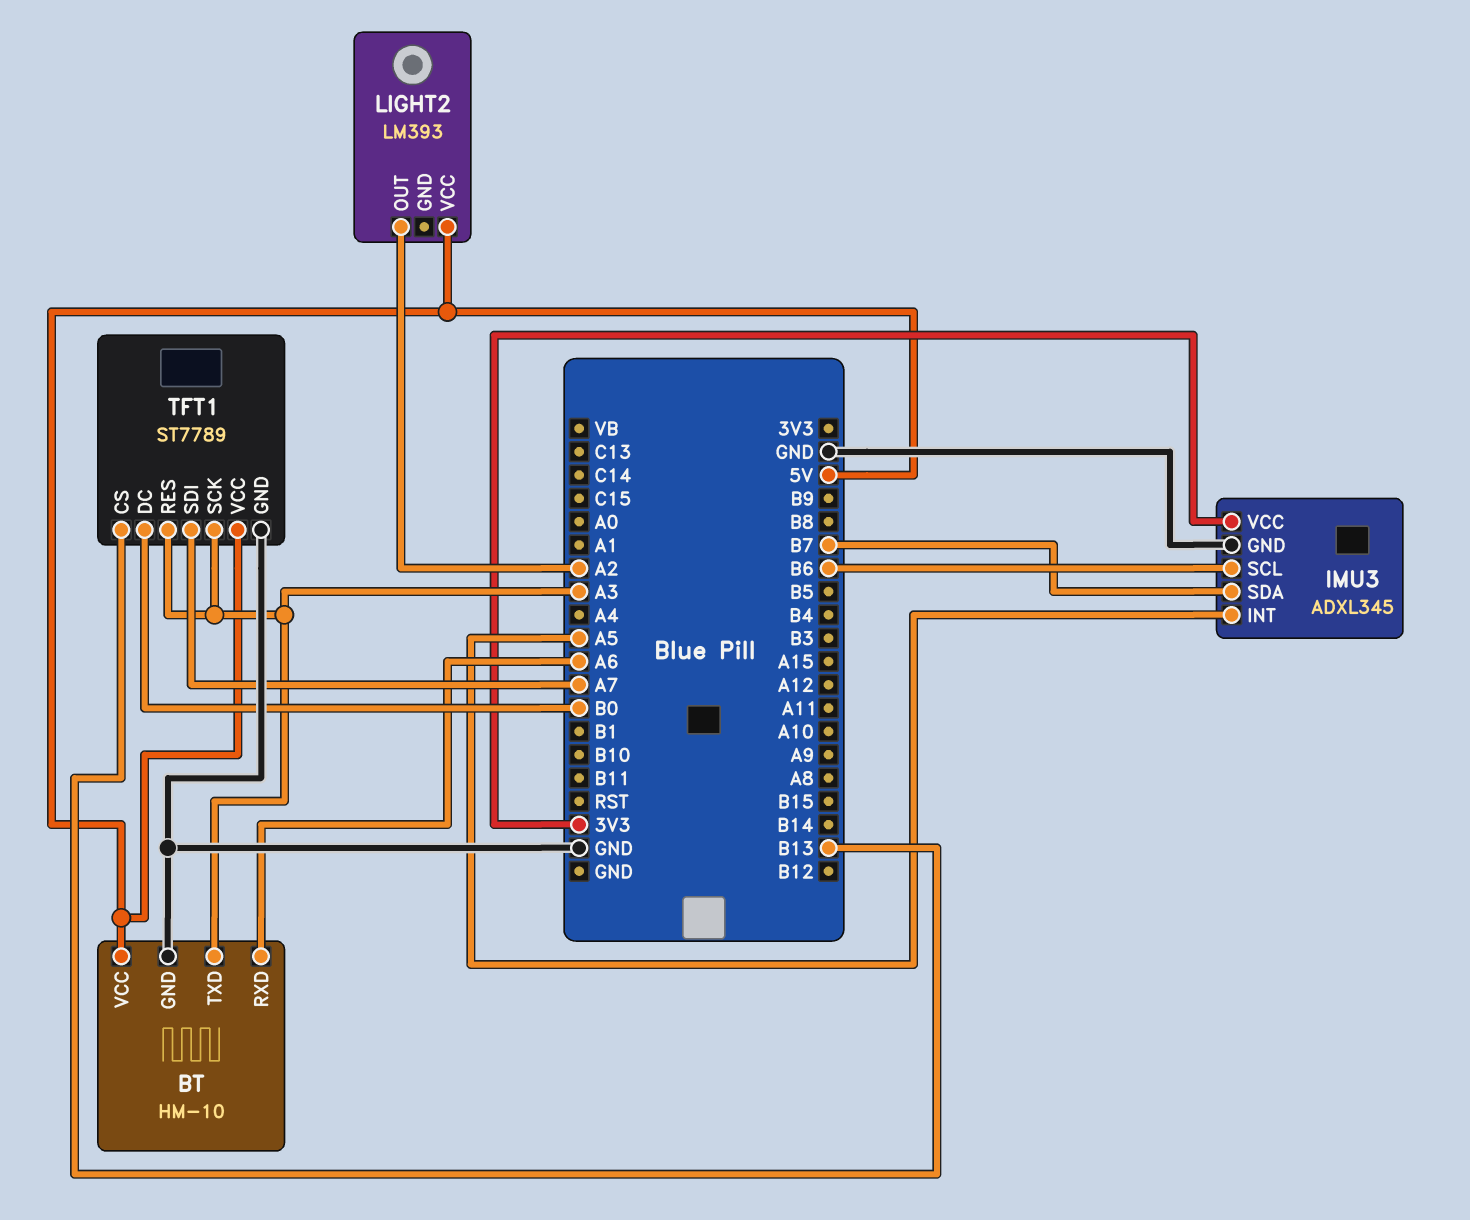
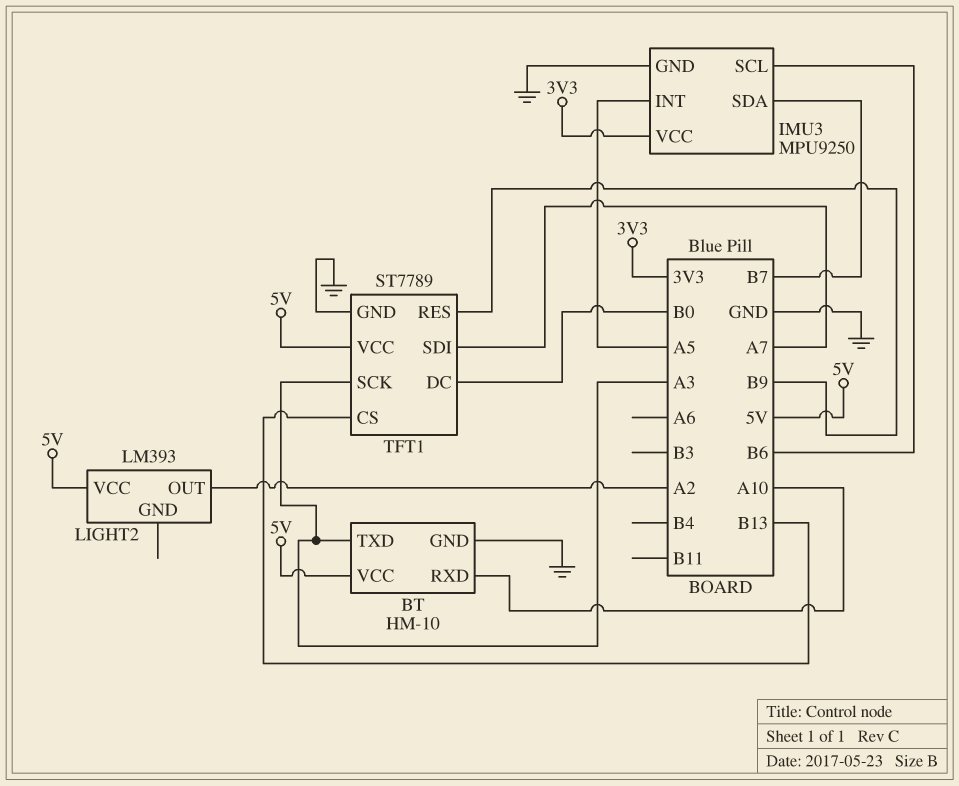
BT pin RXD: A6 -> A10
IMU3: ADXL345 -> MPU9250
TFT1 pin RES: A3 -> B9

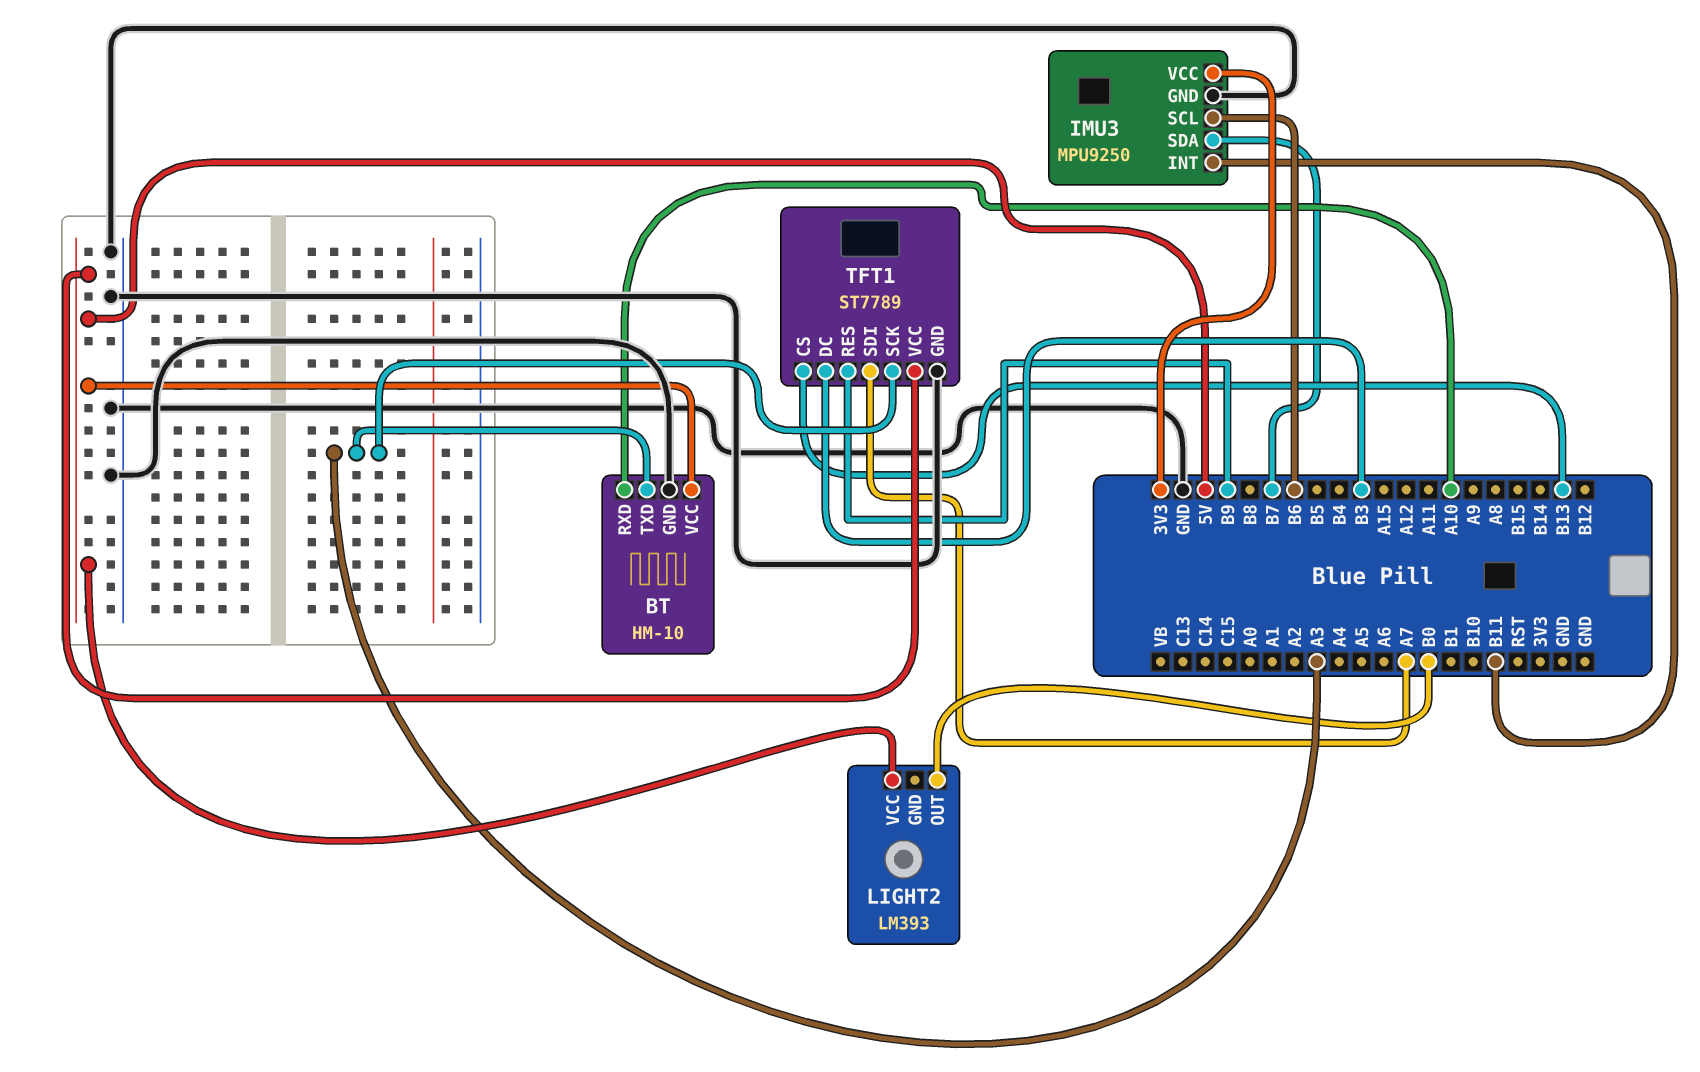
IMU3 pin INT: A5 -> B11
LIGHT2 pin OUT: A2 -> B0
TFT1 pin DC: B0 -> B3

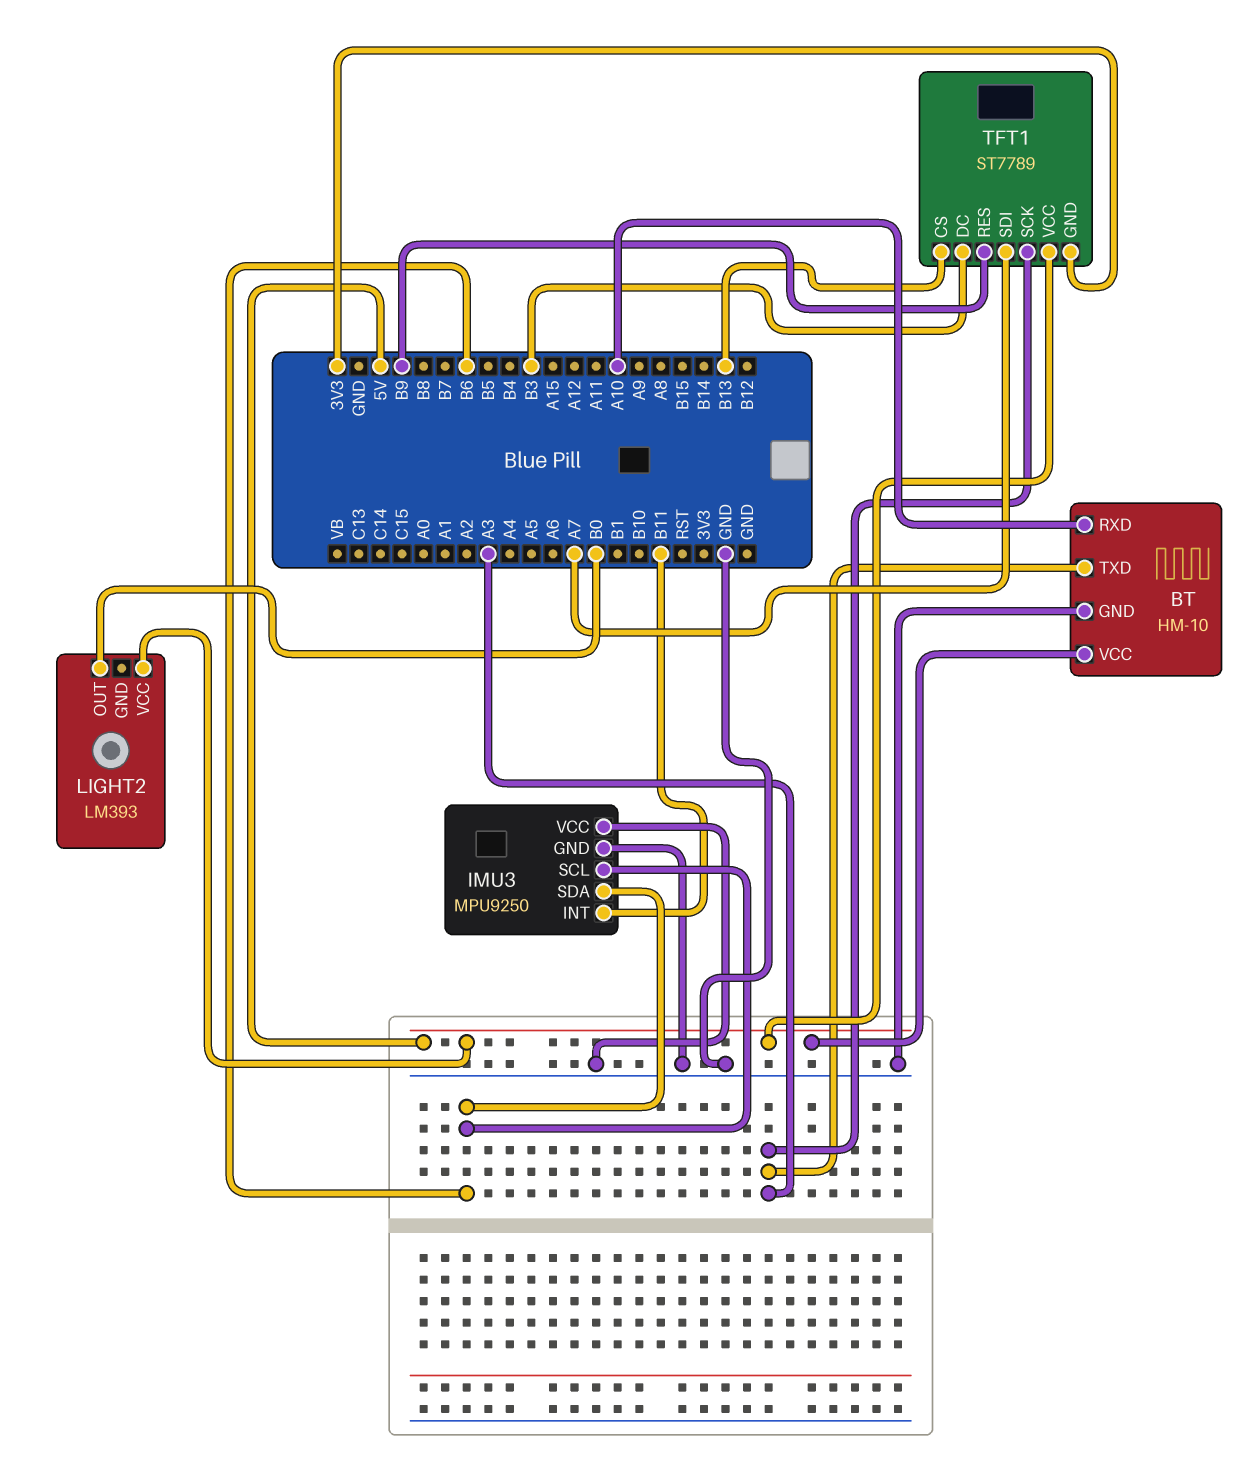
IMU3 pin SDA: B7 -> B6
IMU3 pin VCC: 3V3 -> GND
TFT1 pin GND: GND -> 3V3

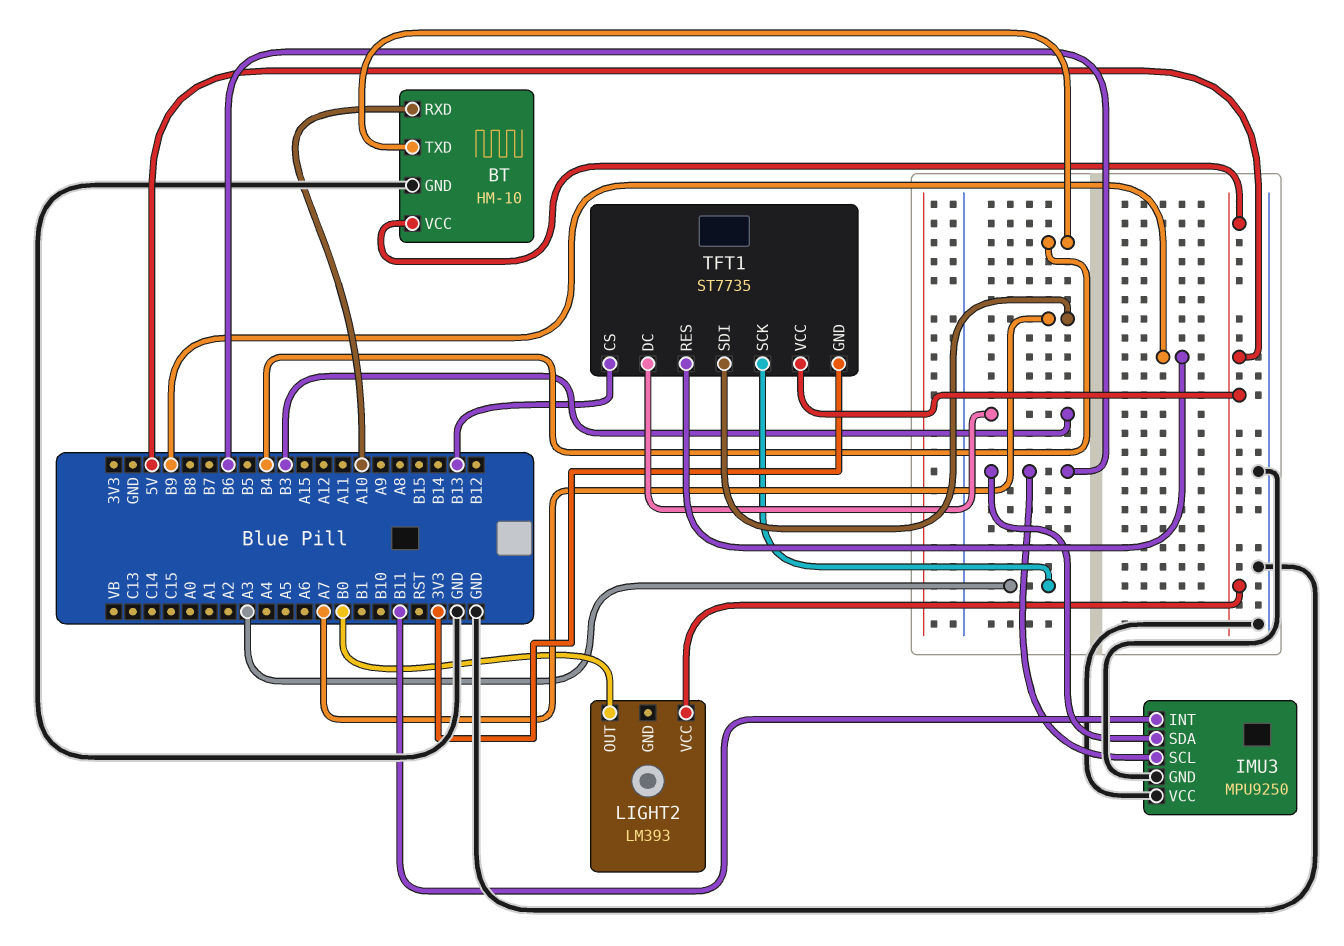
BT pin TXD: A3 -> B4
TFT1: ST7789 -> ST7735

